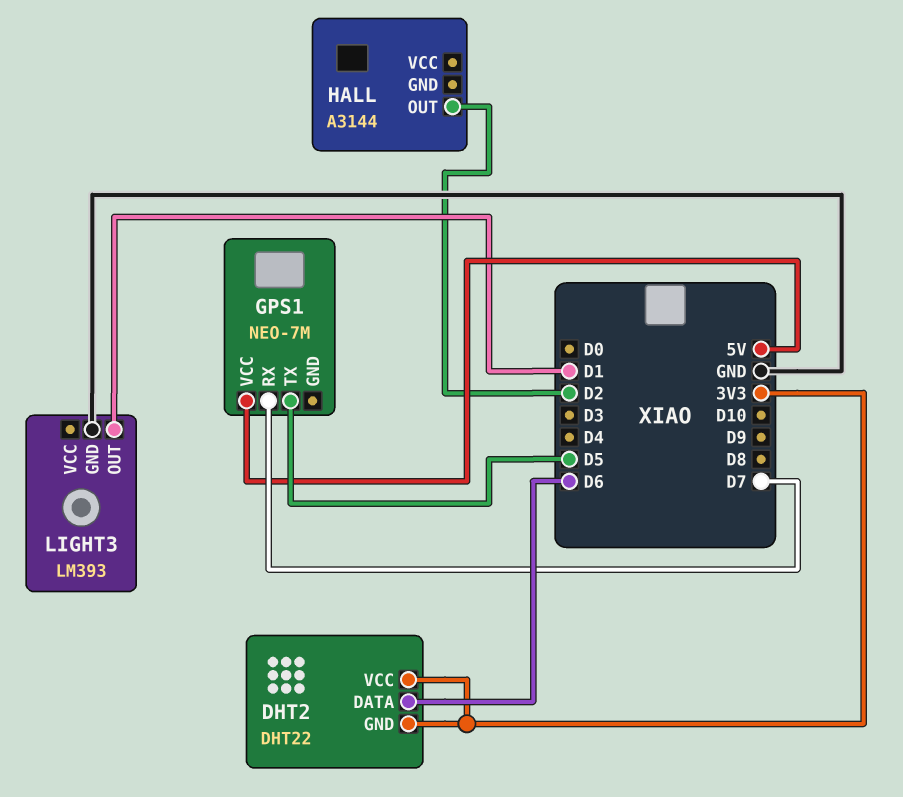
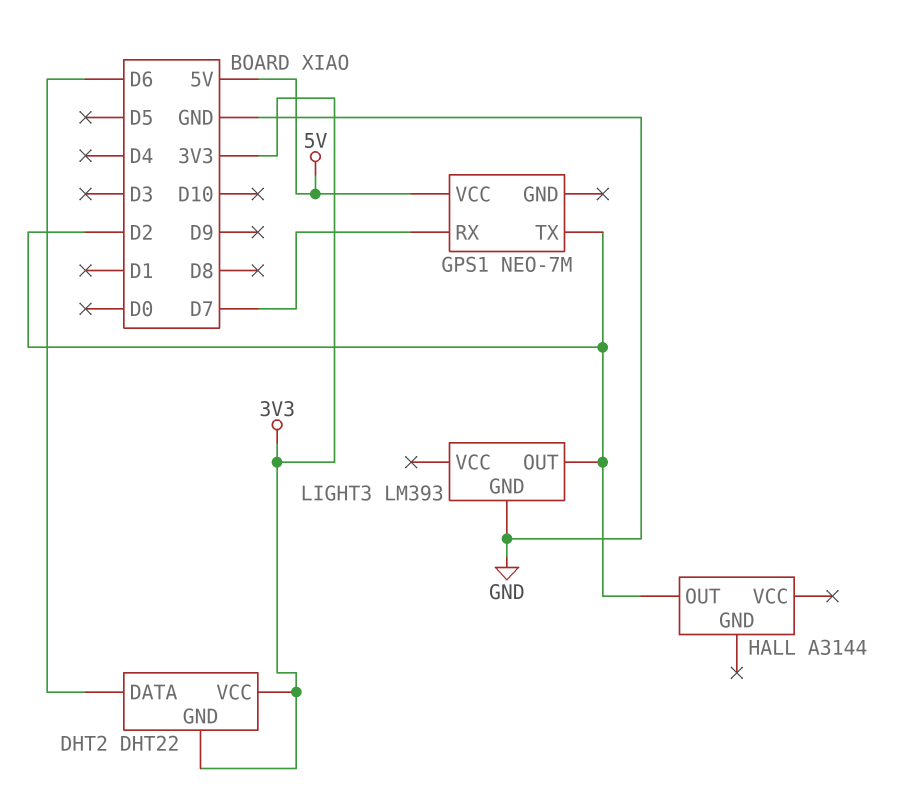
GPS1 pin TX: D5 -> D2
LIGHT3 pin OUT: D1 -> D2

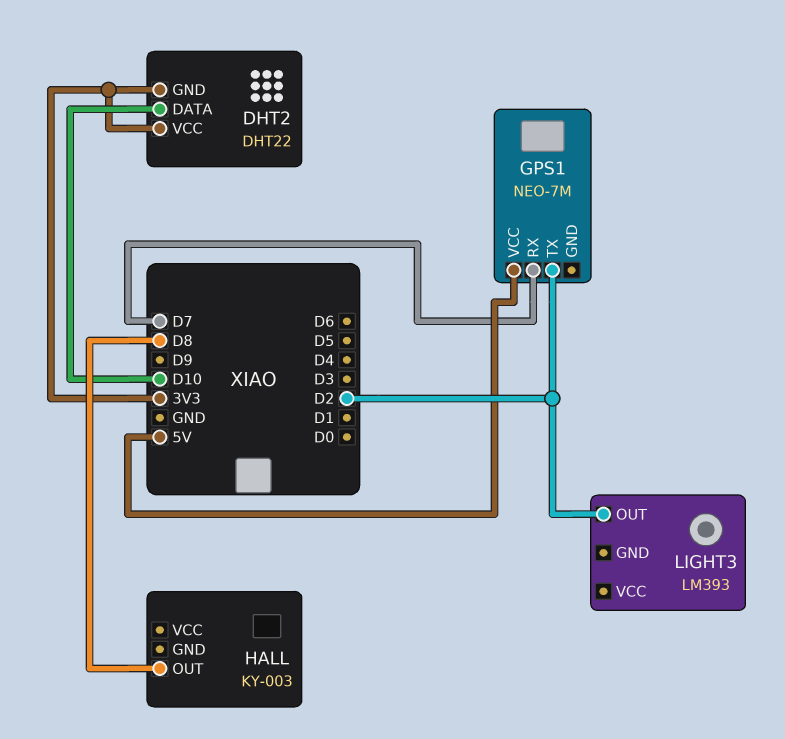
DHT2 pin DATA: D6 -> D10
HALL: A3144 -> KY-003
HALL pin OUT: D2 -> D8
LIGHT3 pin GND: GND -> none

